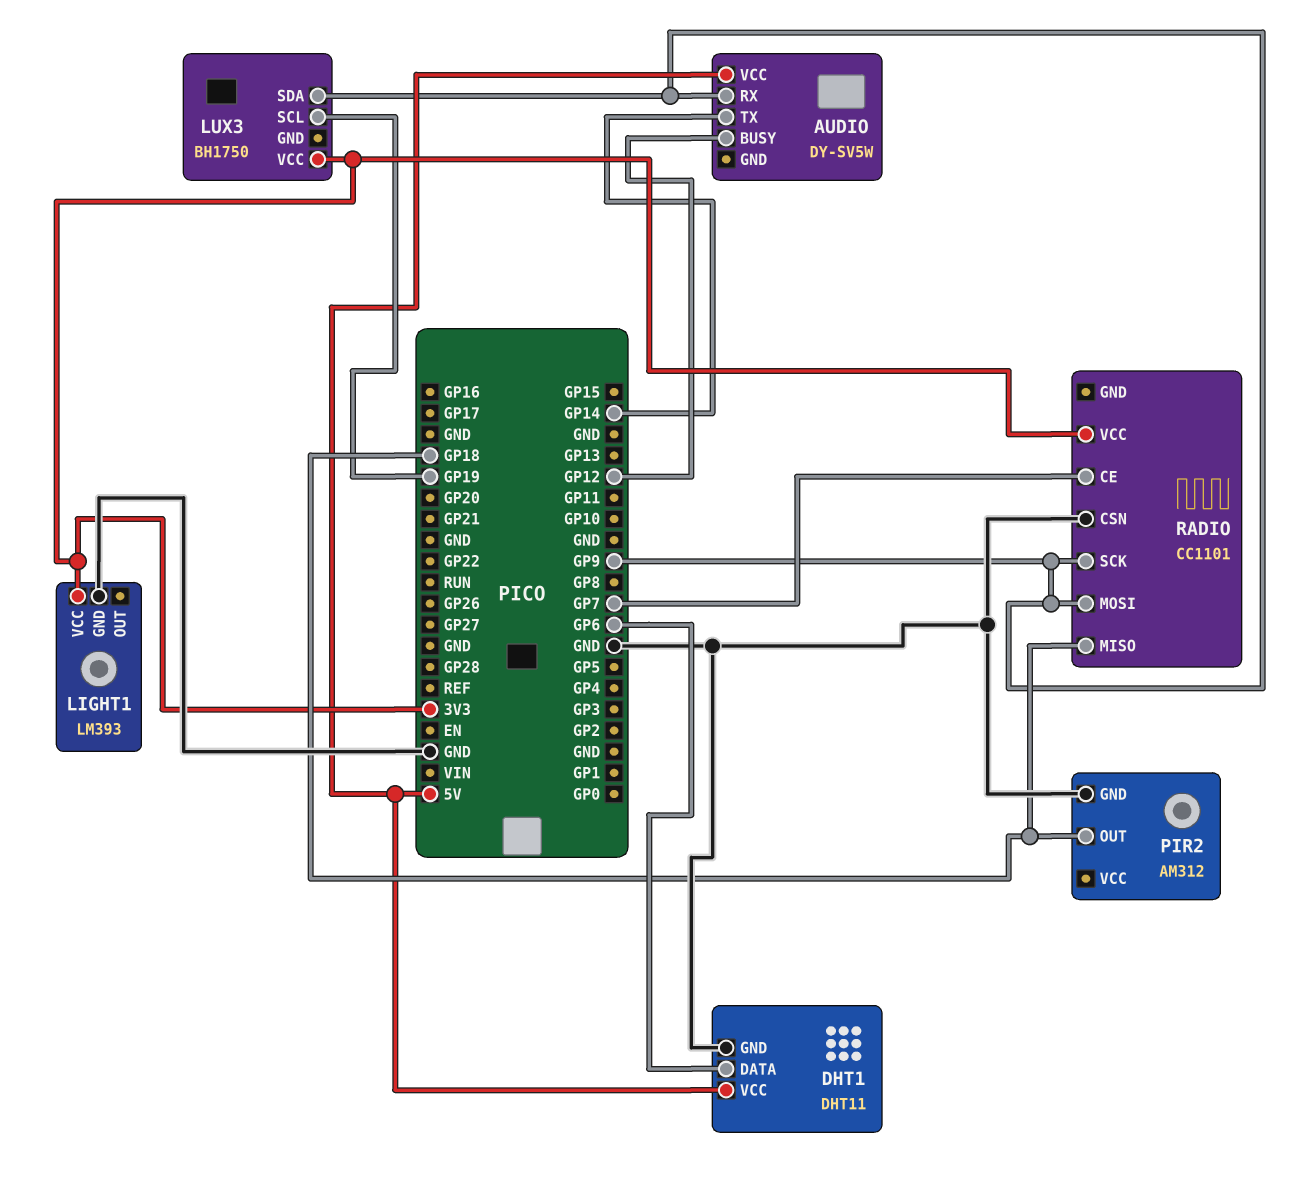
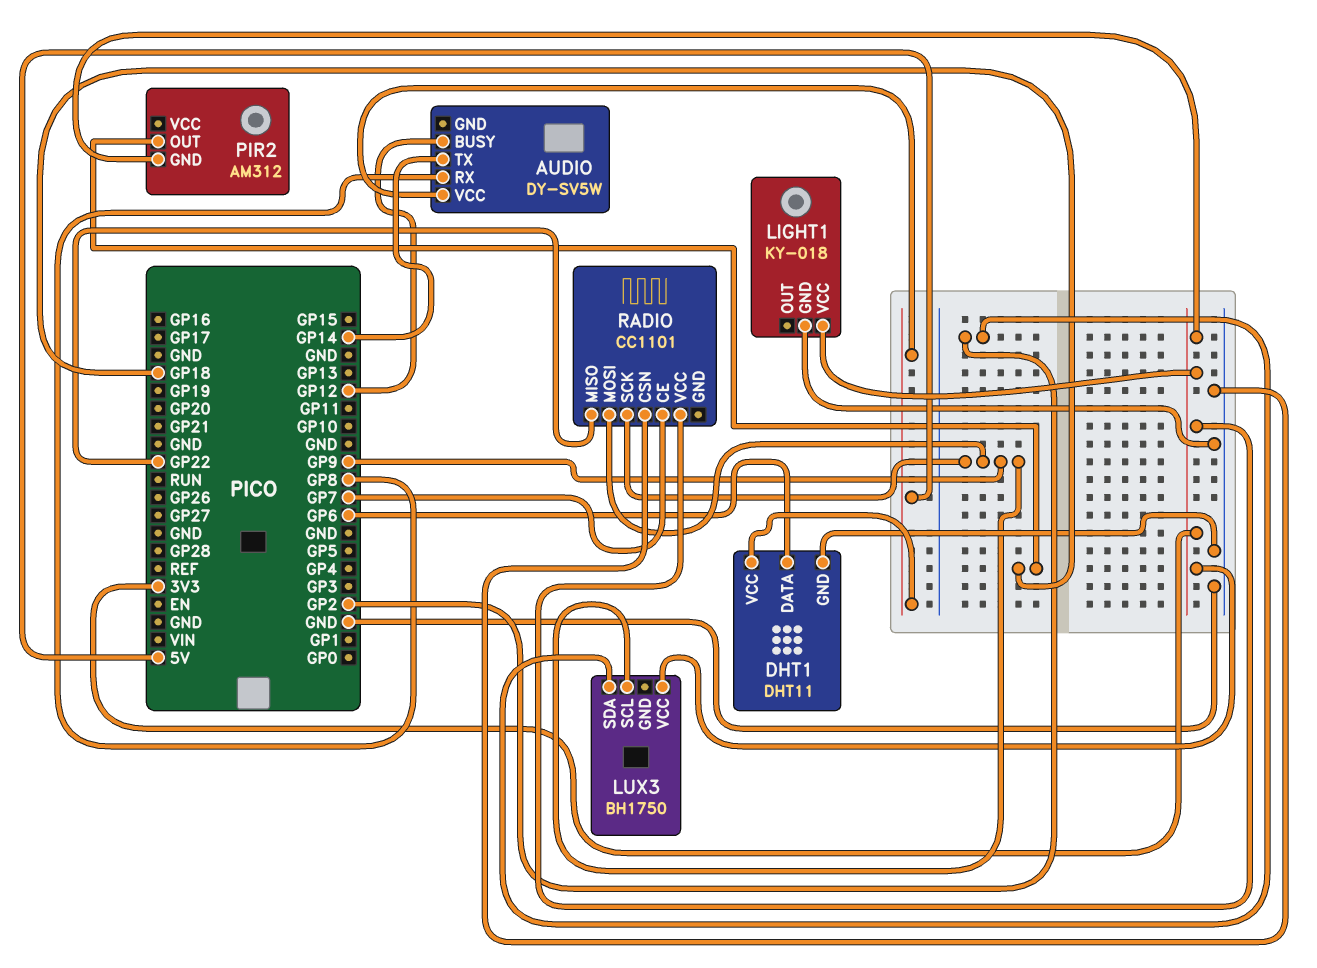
AUDIO pin RX: GP9 -> GP8
LIGHT1: LM393 -> KY-018
LUX3 pin SCL: GP19 -> GP9
LUX3 pin SDA: GP9 -> GP2
PIR2 pin GND: GND -> 3V3
RADIO pin MISO: GP18 -> GP22

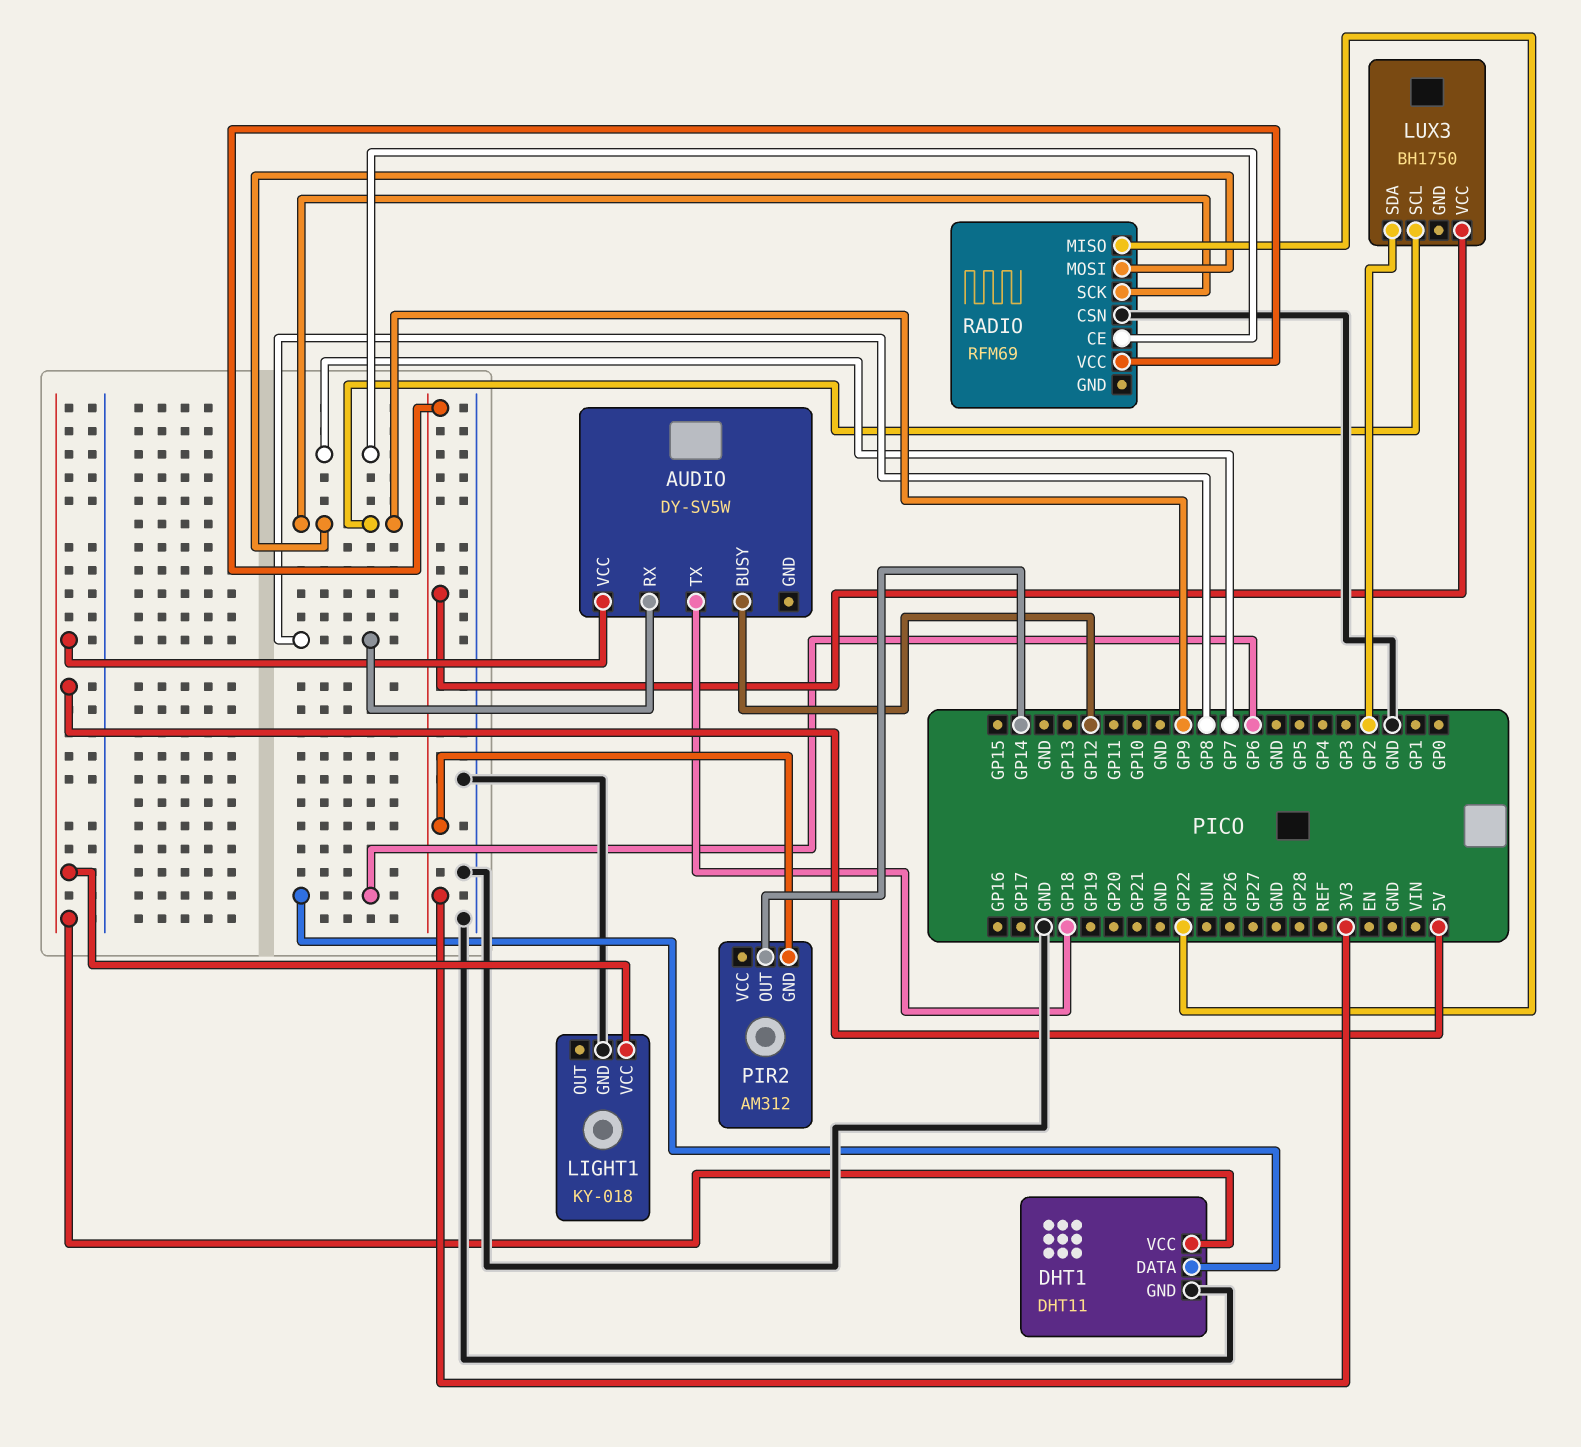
AUDIO pin TX: GP14 -> GP18
LIGHT1 pin VCC: 3V3 -> 5V
PIR2 pin OUT: GP18 -> GP14
RADIO: CC1101 -> RFM69

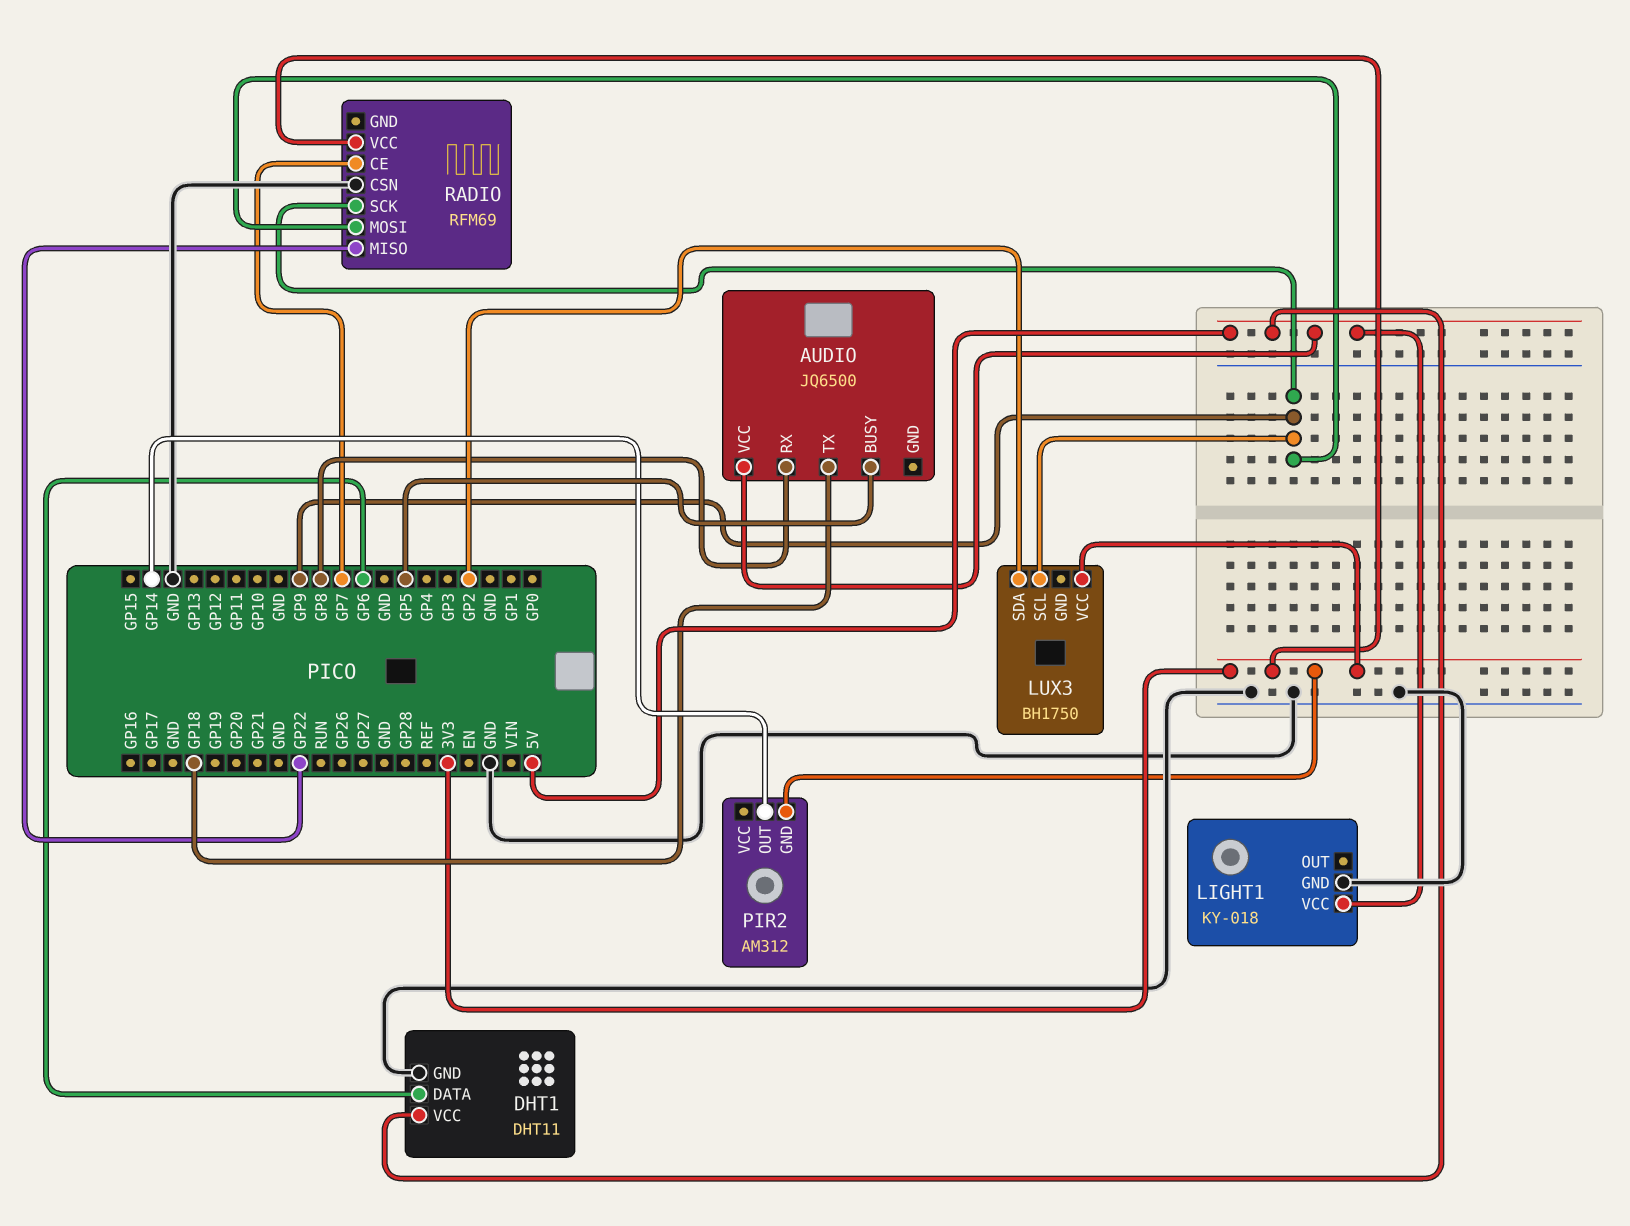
AUDIO: DY-SV5W -> JQ6500
AUDIO pin BUSY: GP12 -> GP5

